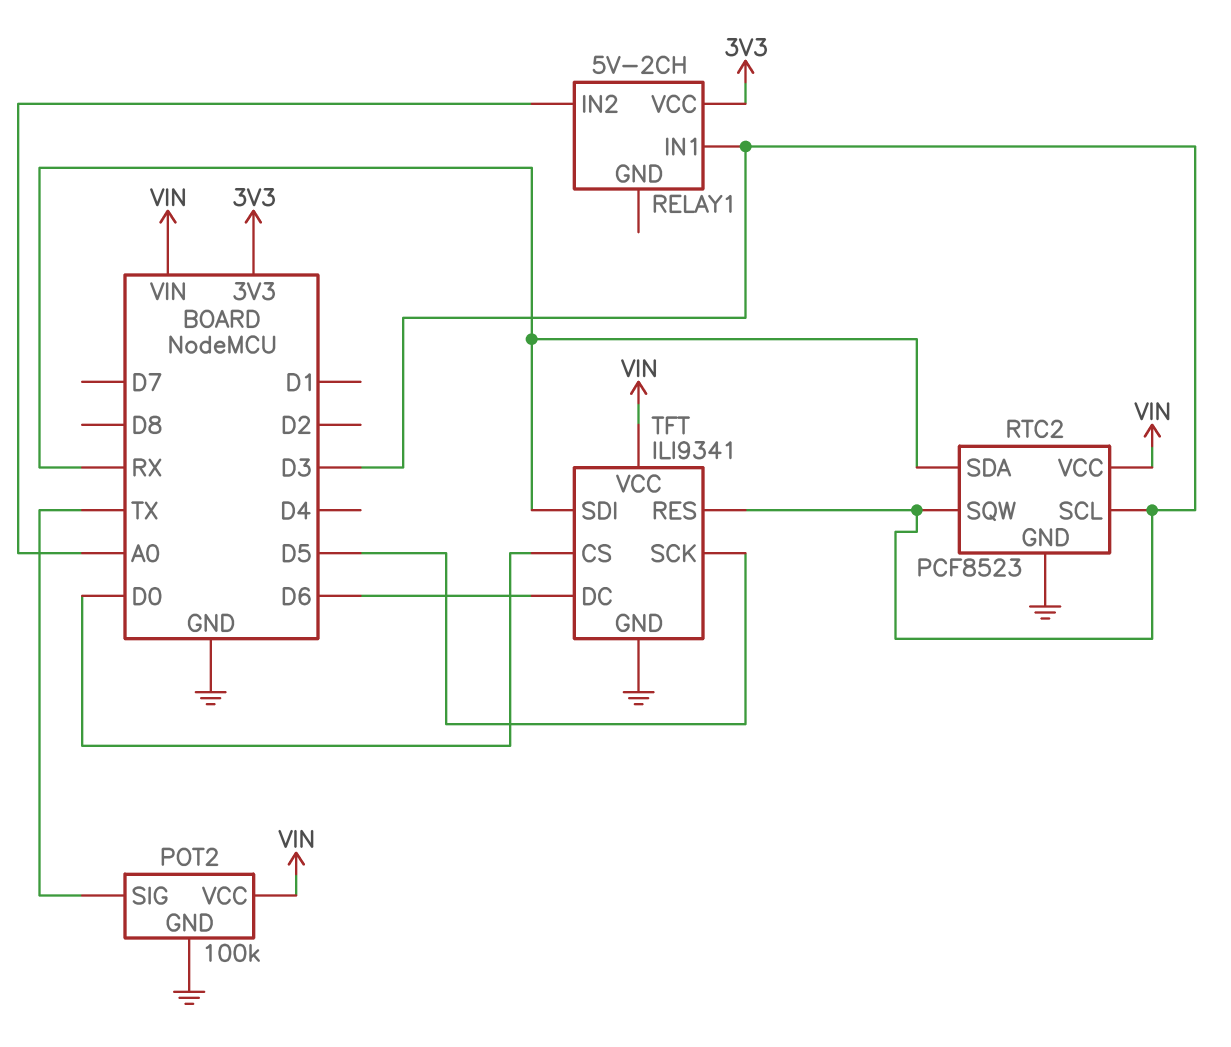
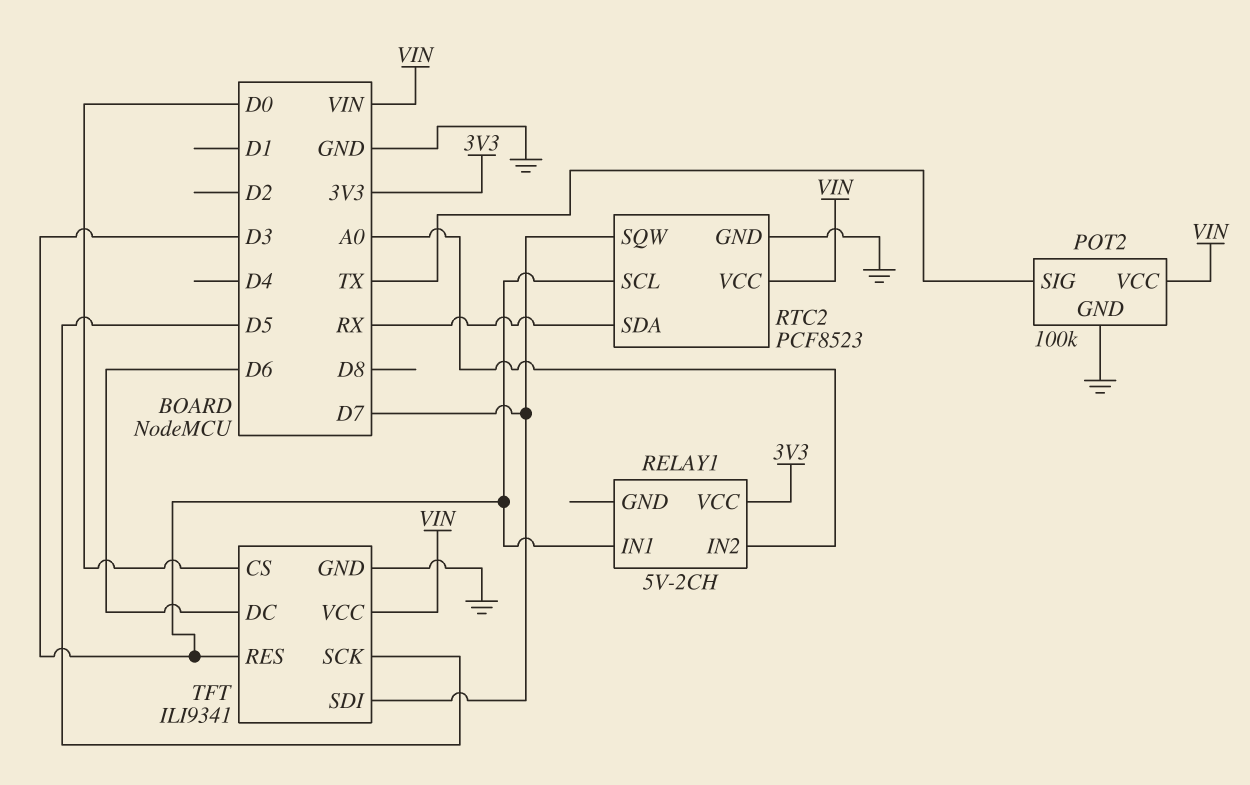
RTC2 pin SQW: D3 -> D7
TFT pin SDI: RX -> D7

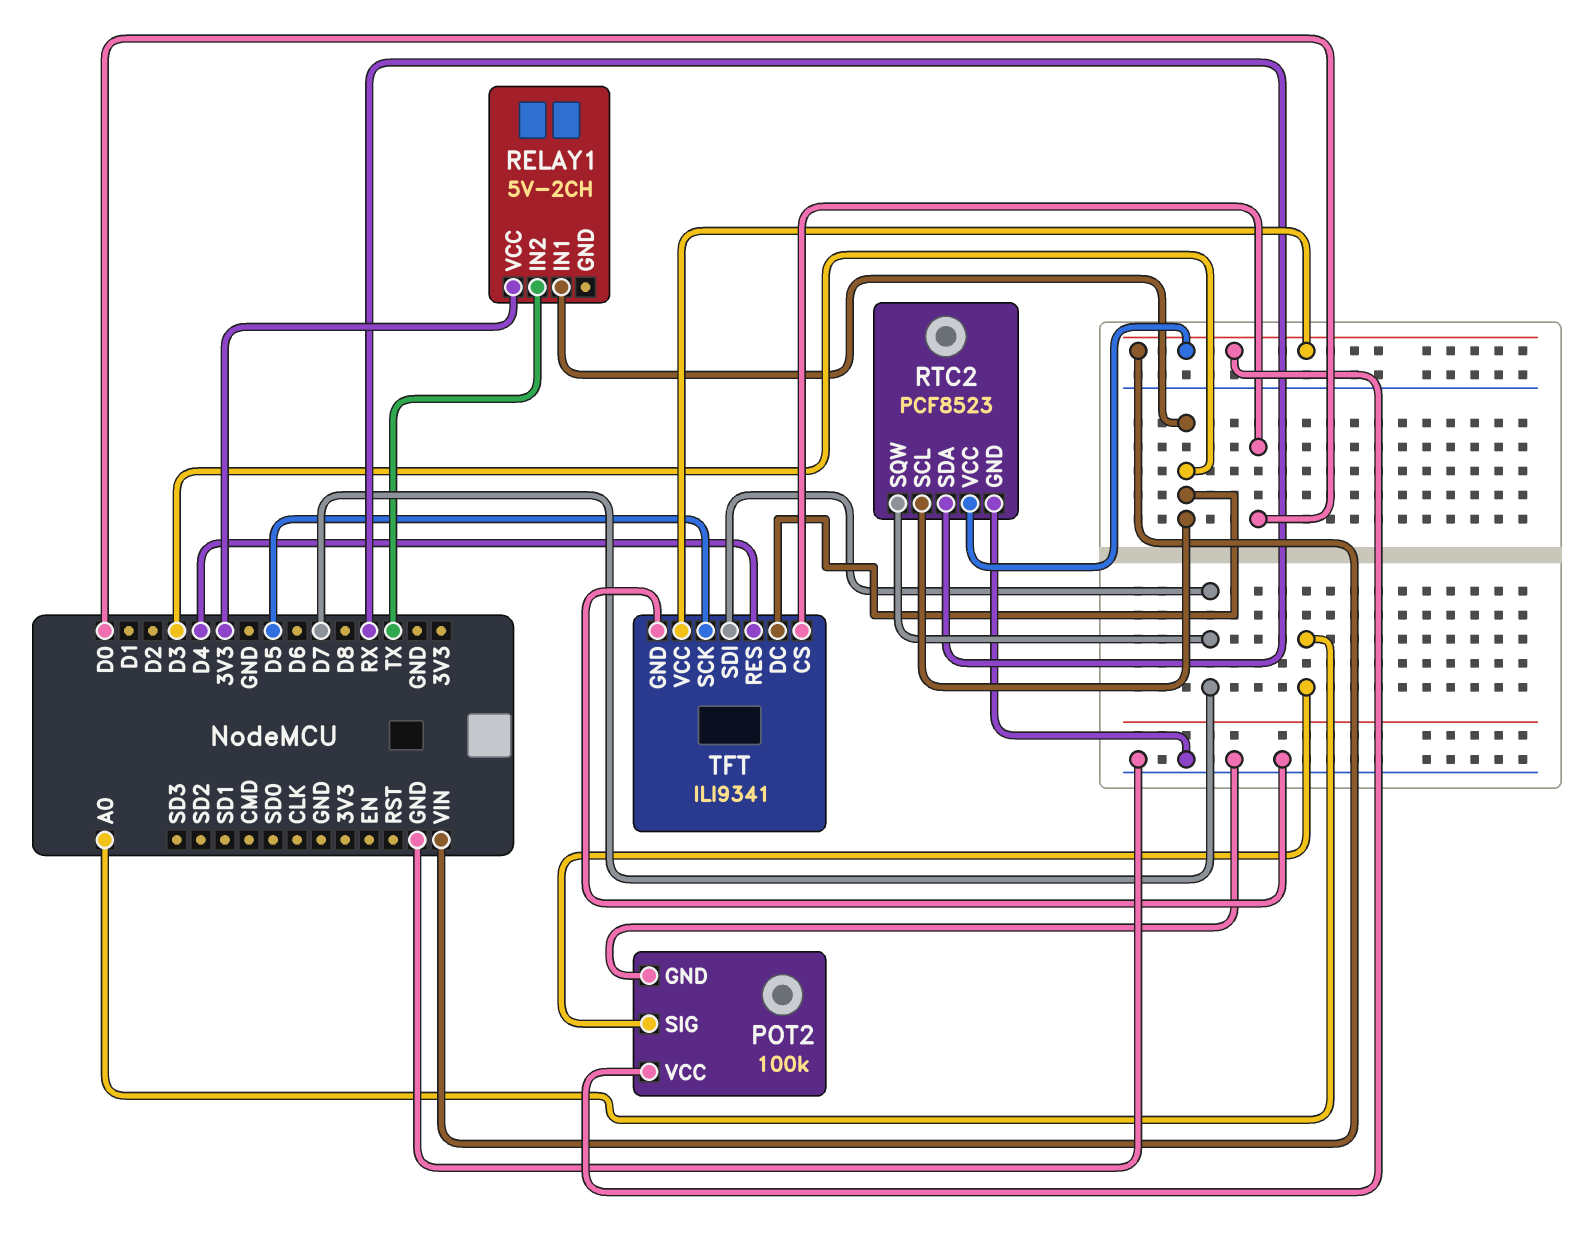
POT2 pin SIG: TX -> A0
RELAY1 pin IN2: A0 -> TX
TFT pin DC: D6 -> D3
TFT pin RES: D3 -> D4

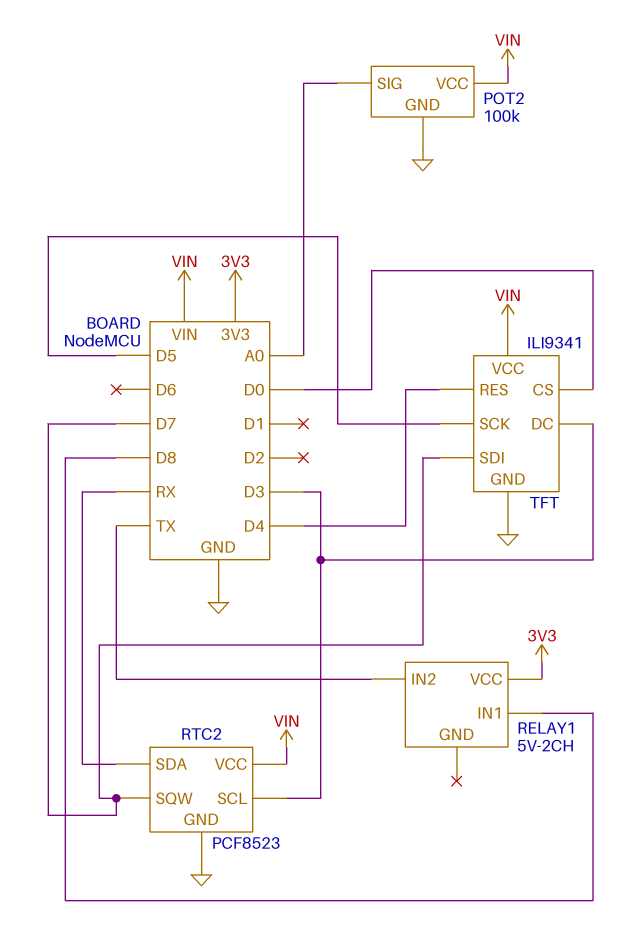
RELAY1 pin IN1: D3 -> D8

